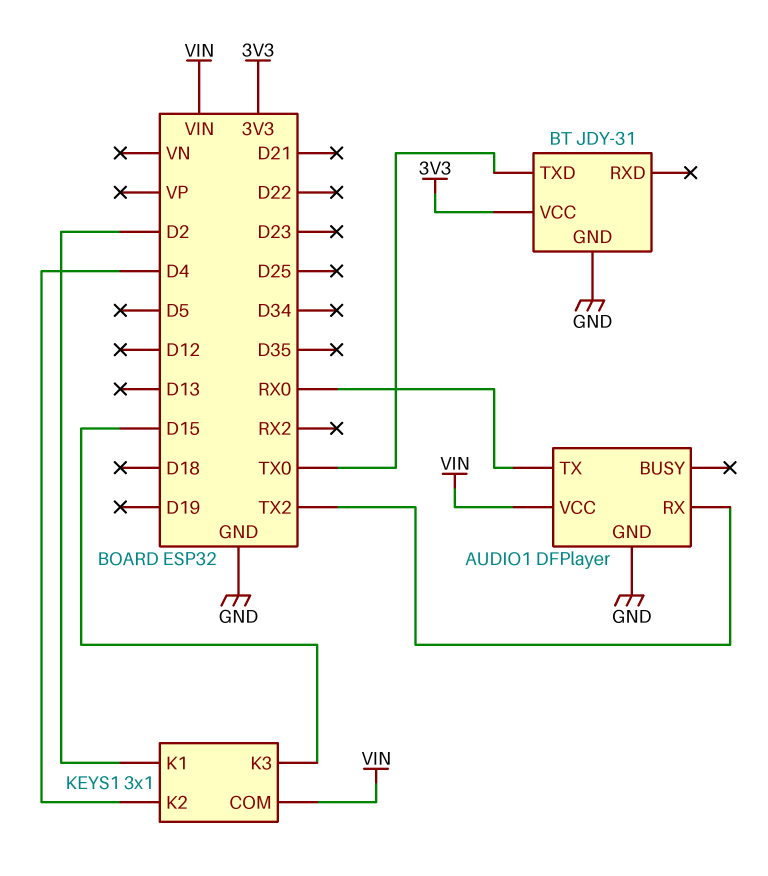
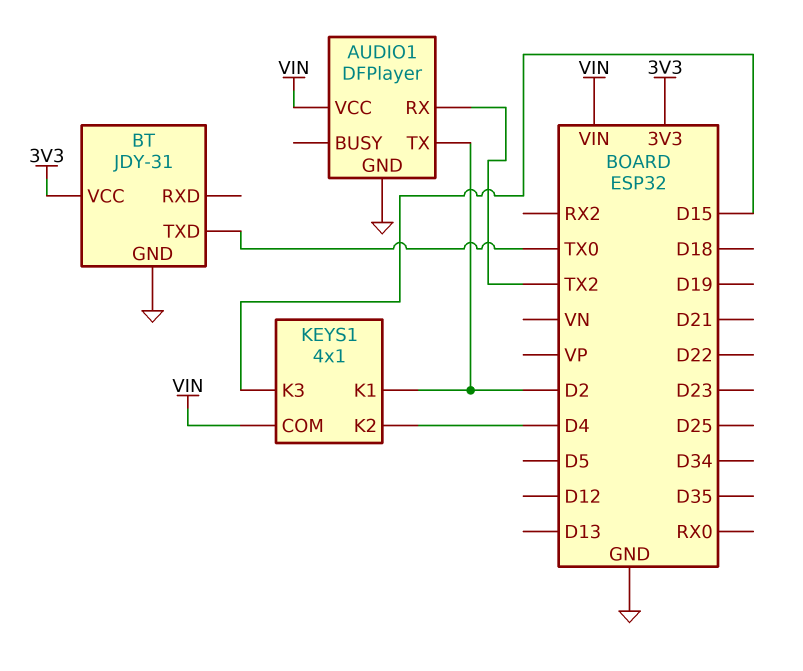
AUDIO1 pin TX: RX0 -> D2
KEYS1: 3x1 -> 4x1

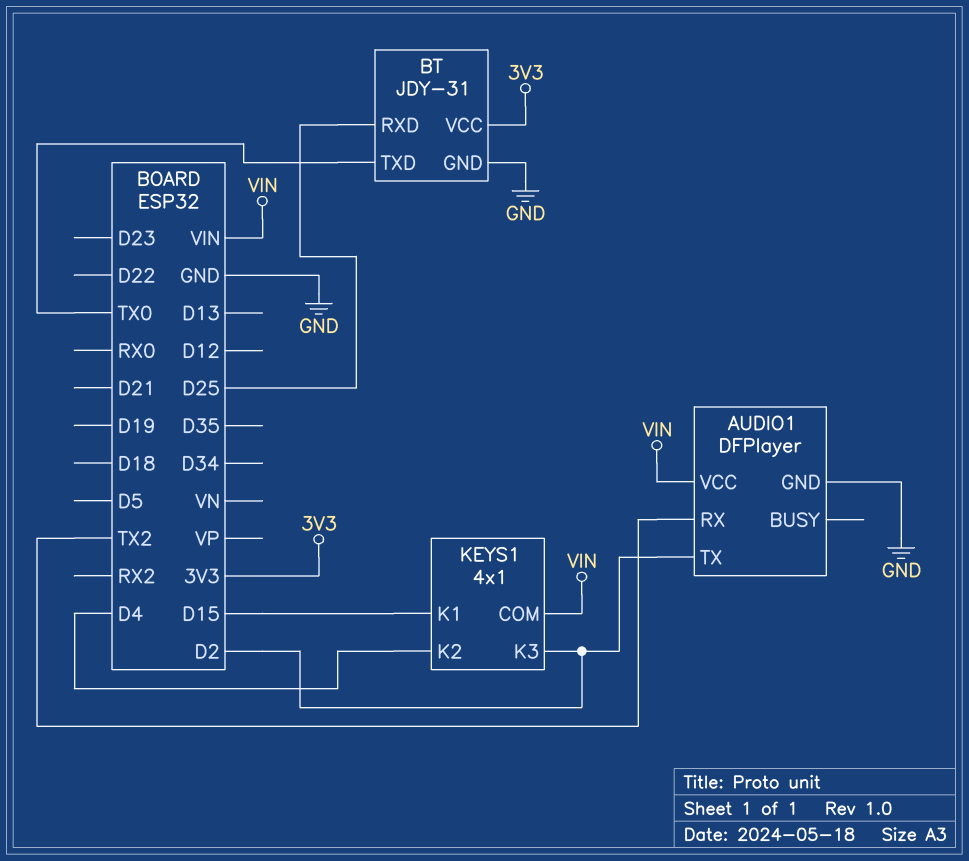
BT pin RXD: none -> D25
KEYS1 pin K1: D2 -> D15
KEYS1 pin K3: D15 -> D2

